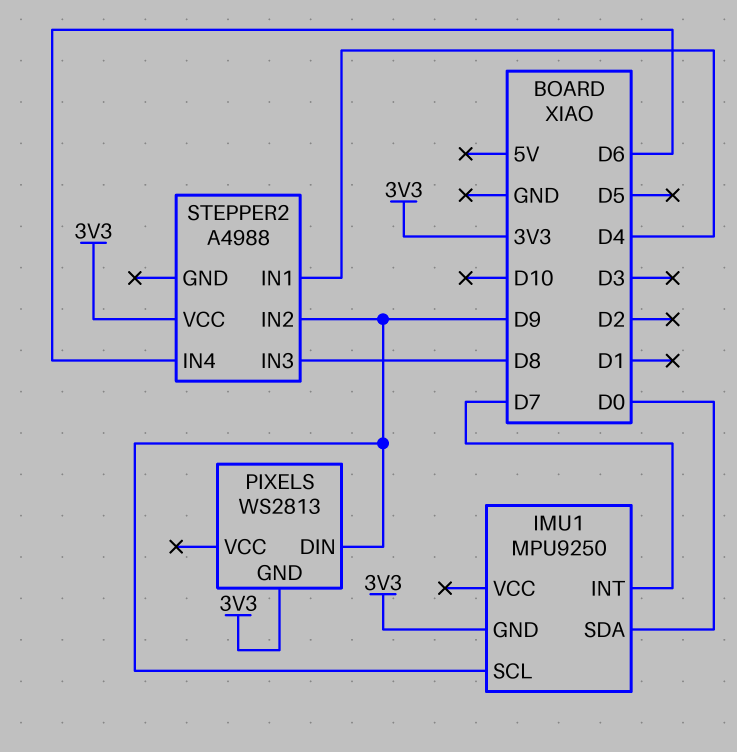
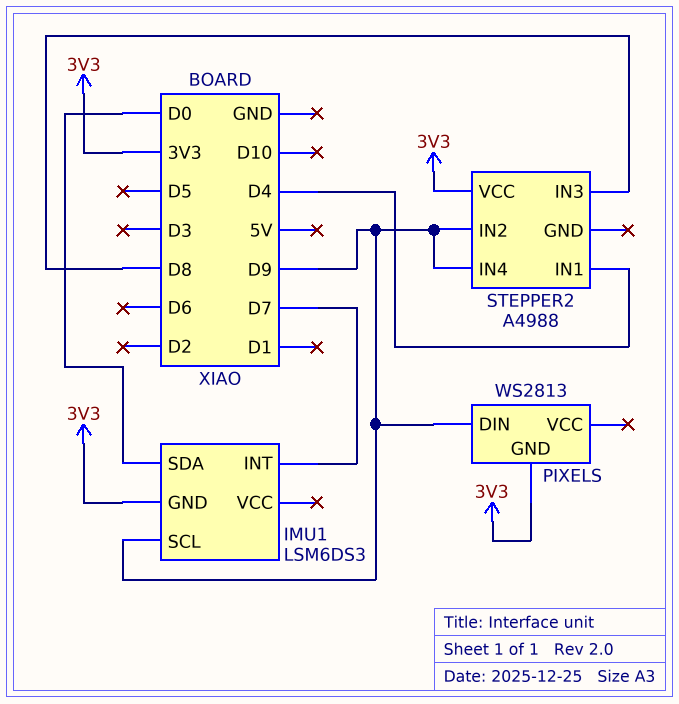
IMU1: MPU9250 -> LSM6DS3
STEPPER2 pin IN4: D6 -> D9

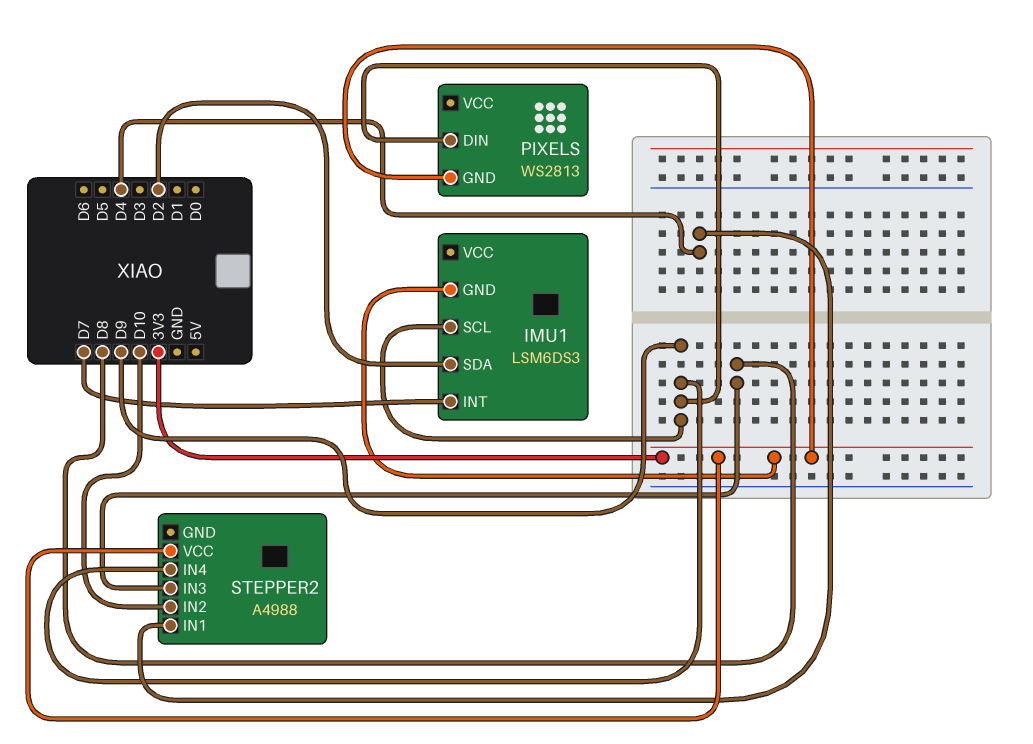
IMU1 pin SDA: D0 -> D2
STEPPER2 pin IN2: D9 -> D10

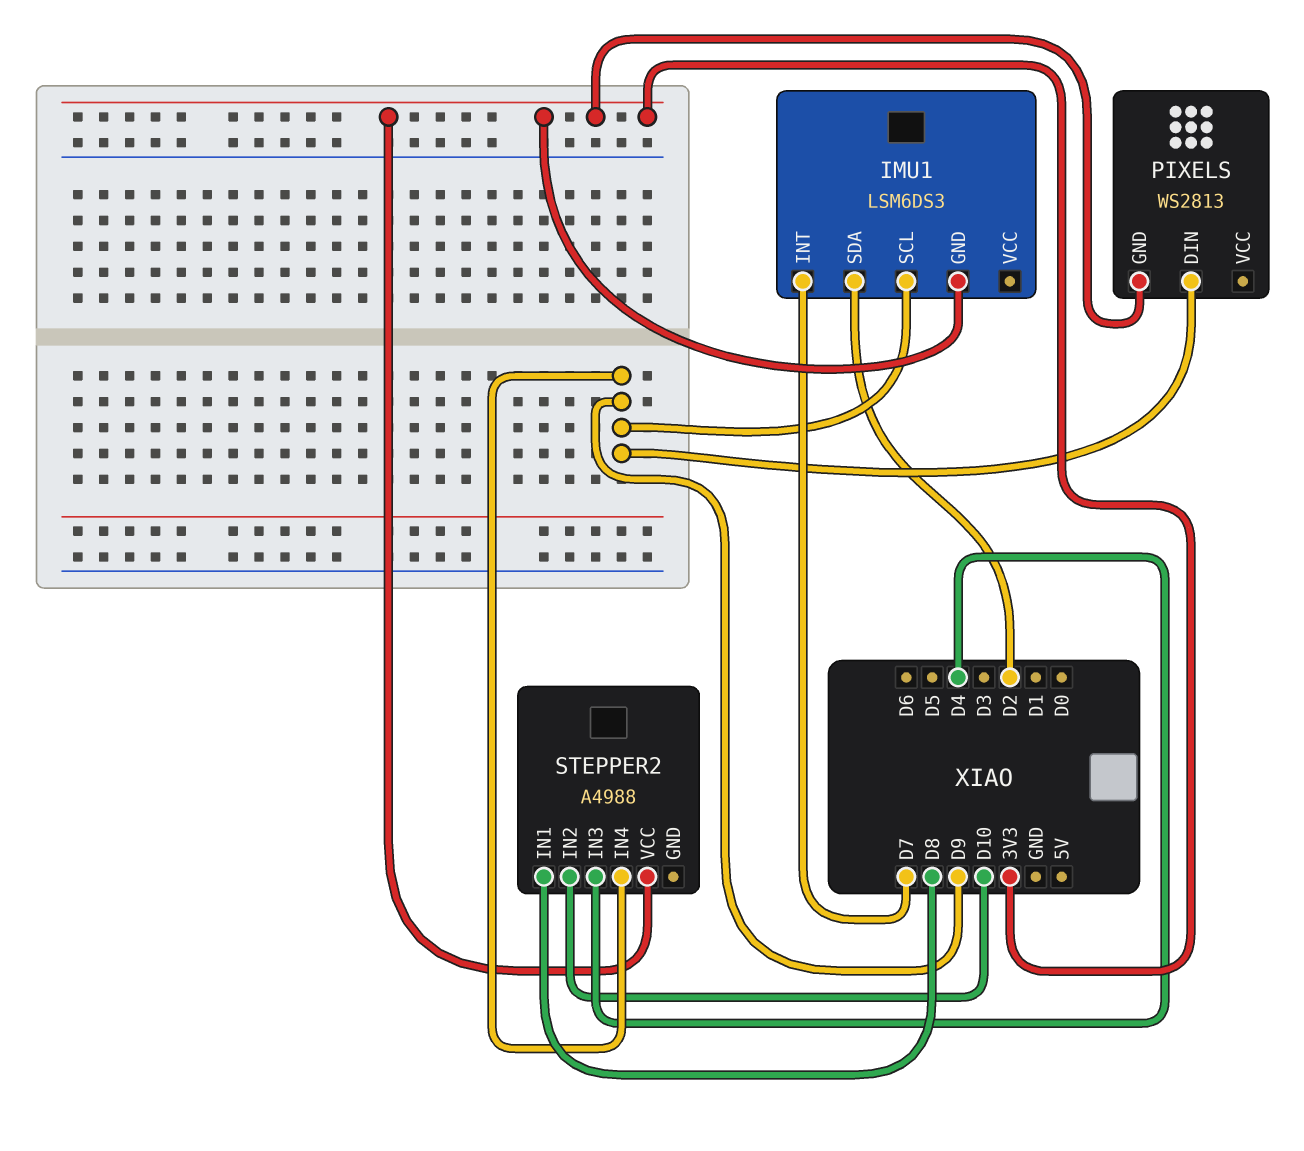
STEPPER2 pin IN1: D4 -> D8
STEPPER2 pin IN3: D8 -> D4

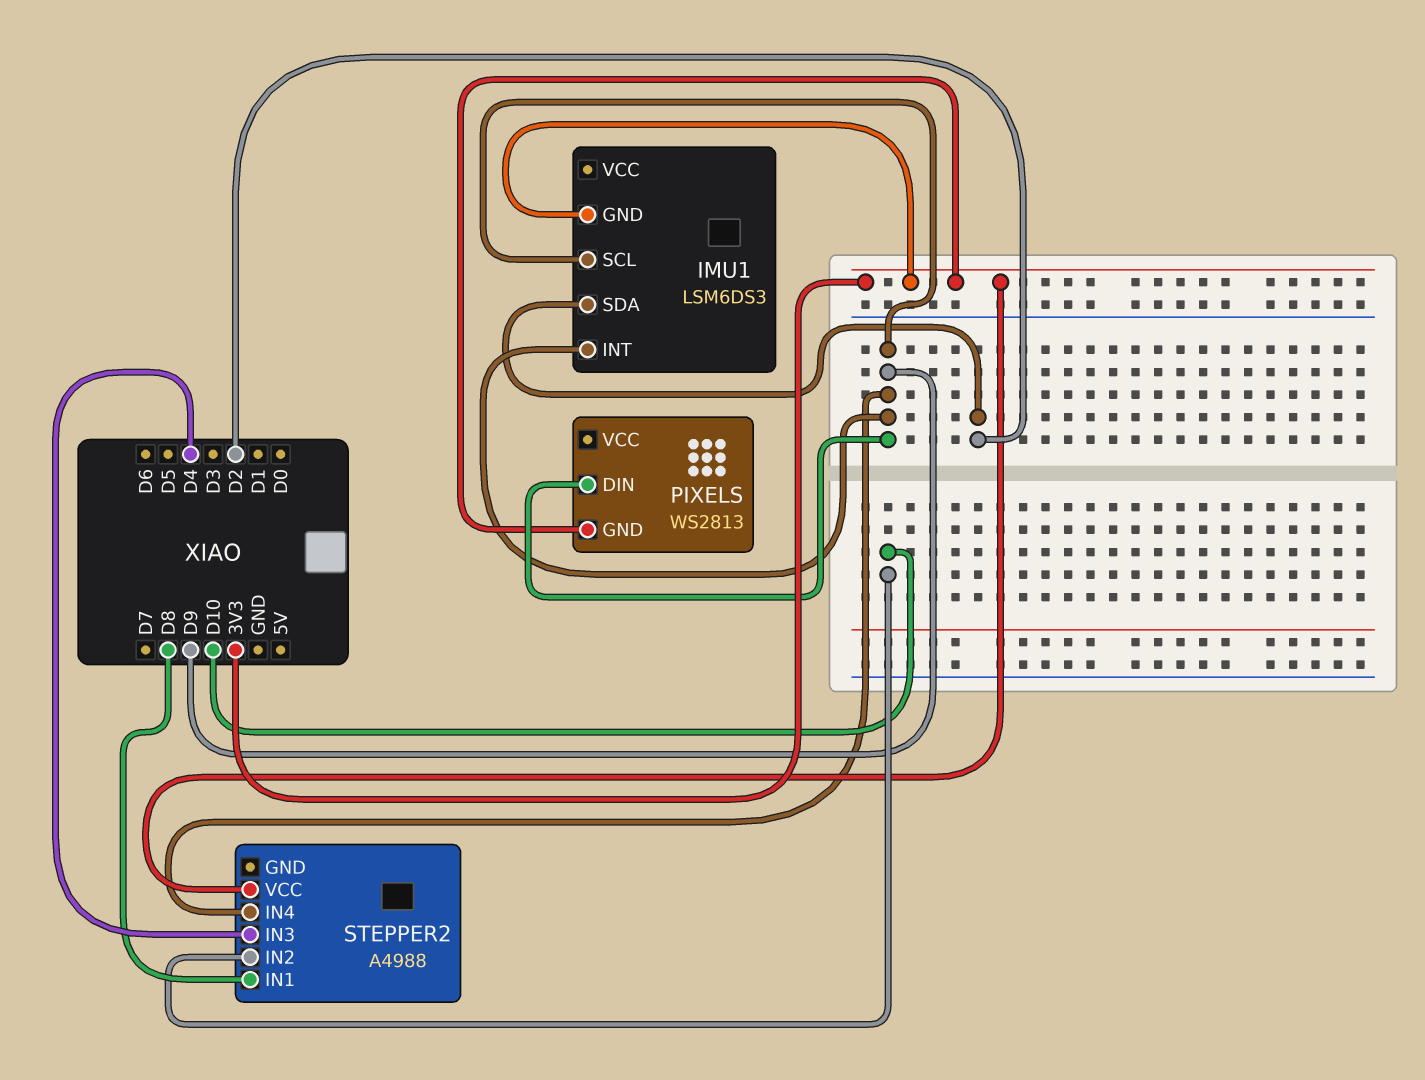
IMU1 pin INT: D7 -> D9

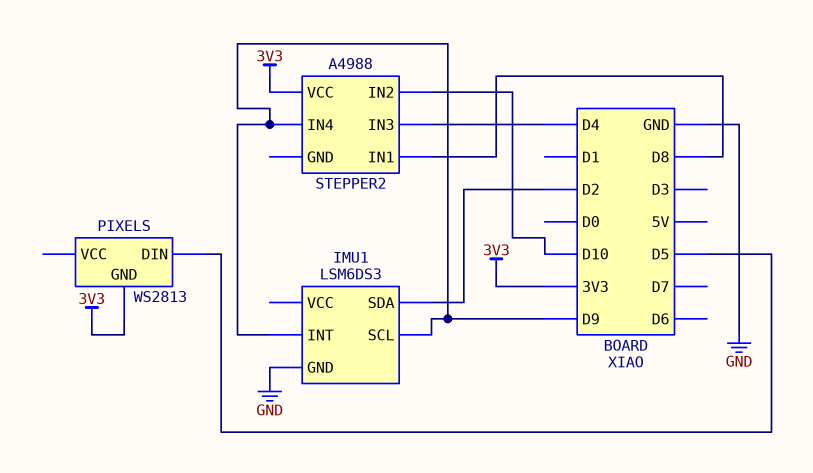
IMU1 pin GND: 3V3 -> GND
PIXELS pin DIN: D9 -> D5

